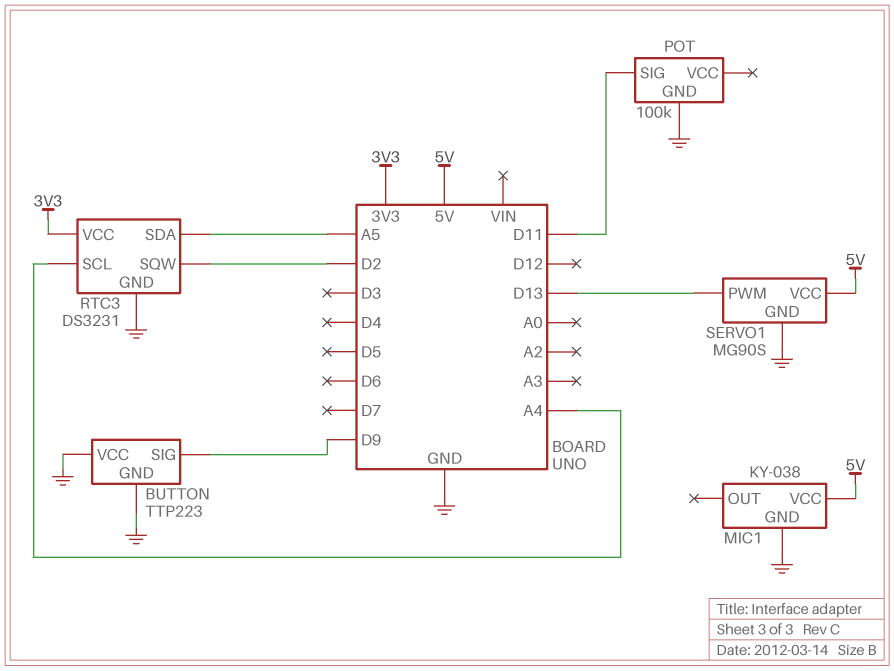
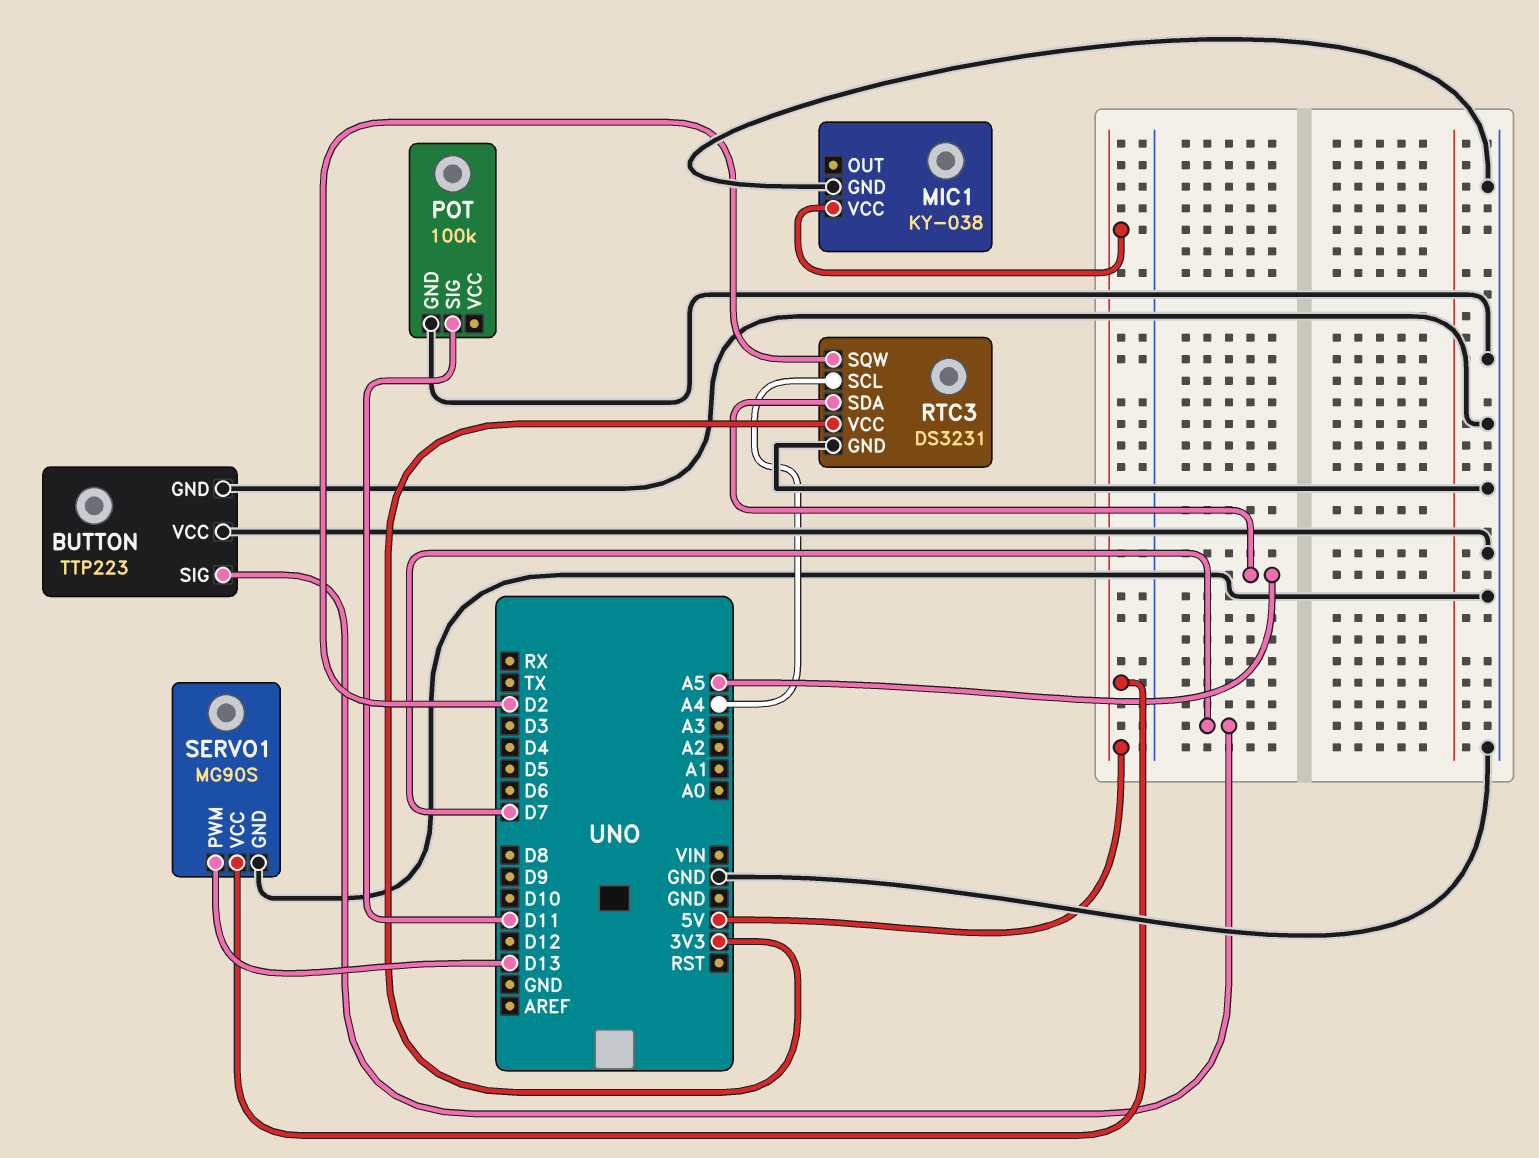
BUTTON pin SIG: D9 -> D7

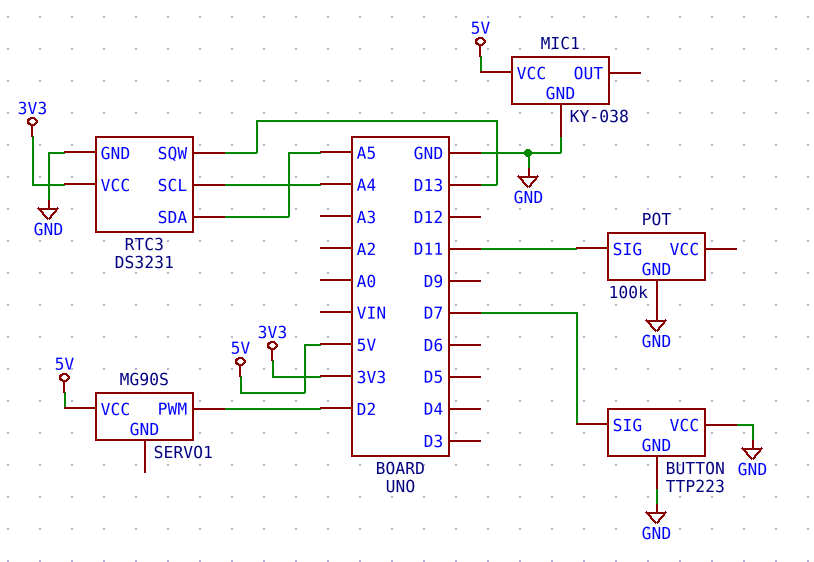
RTC3 pin SQW: D2 -> D13
SERVO1 pin GND: GND -> none
SERVO1 pin PWM: D13 -> D2

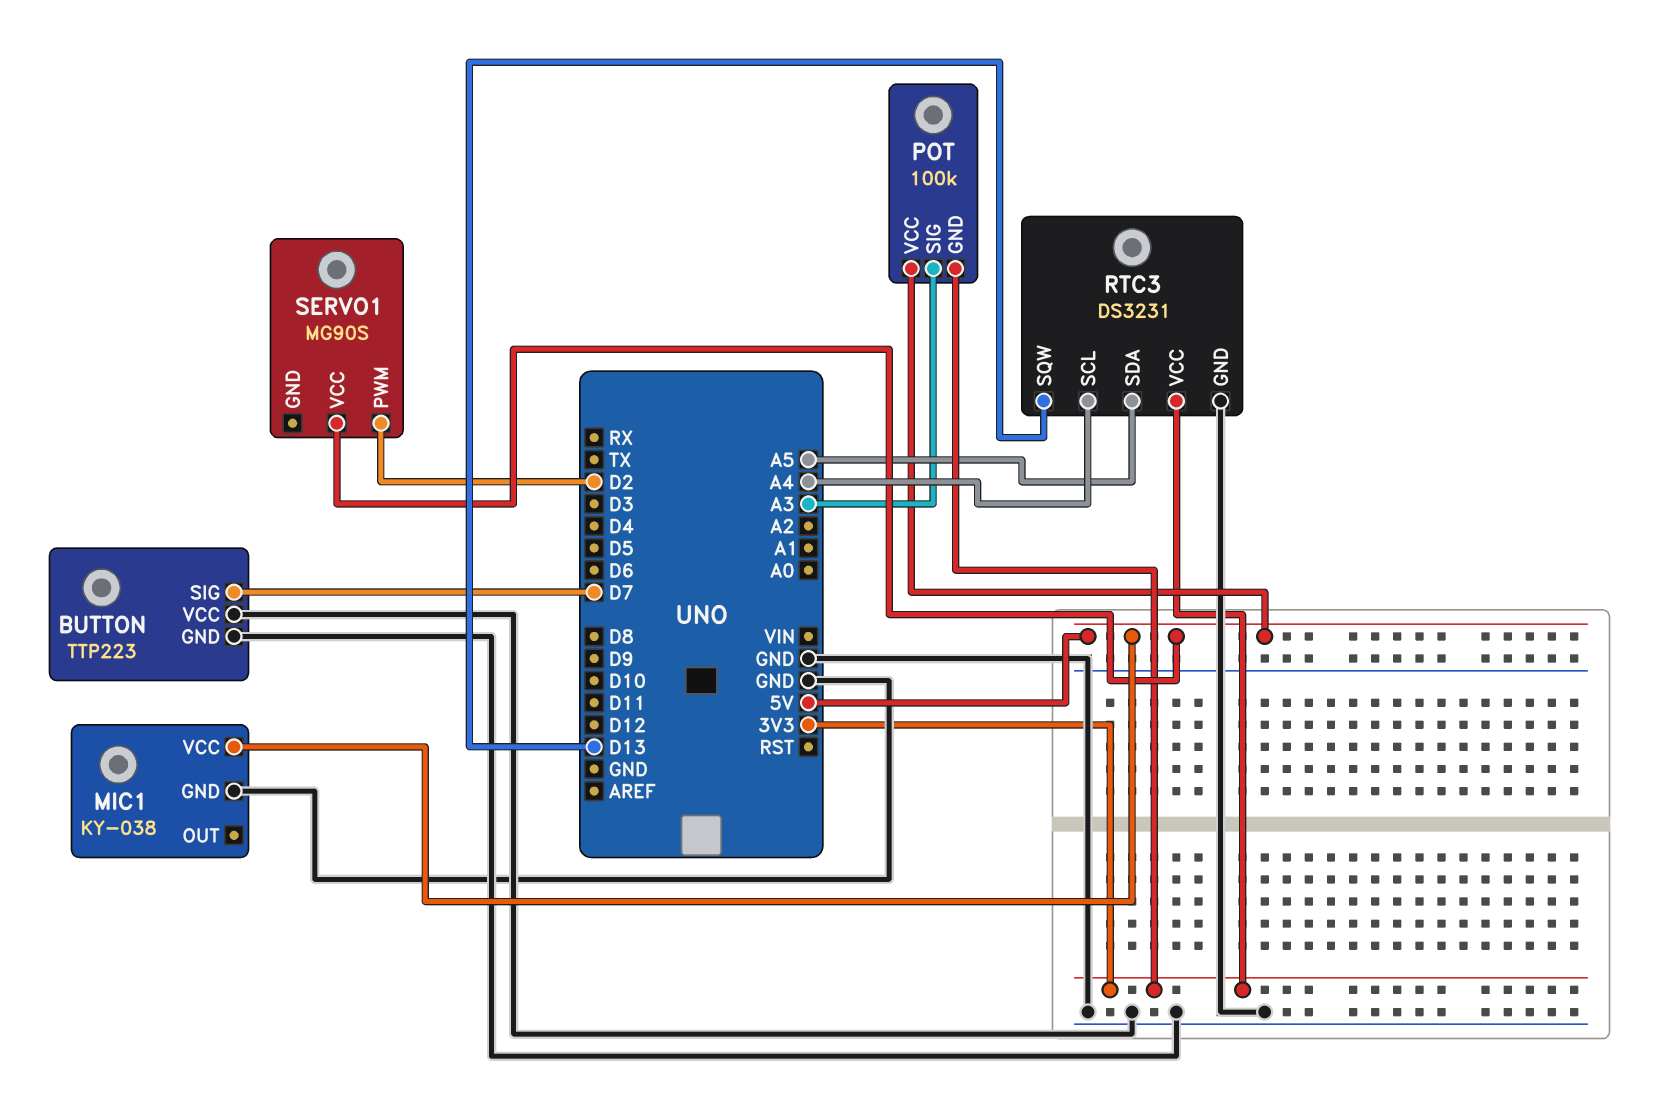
POT pin GND: GND -> 3V3
POT pin SIG: D11 -> A3
POT pin VCC: none -> 5V

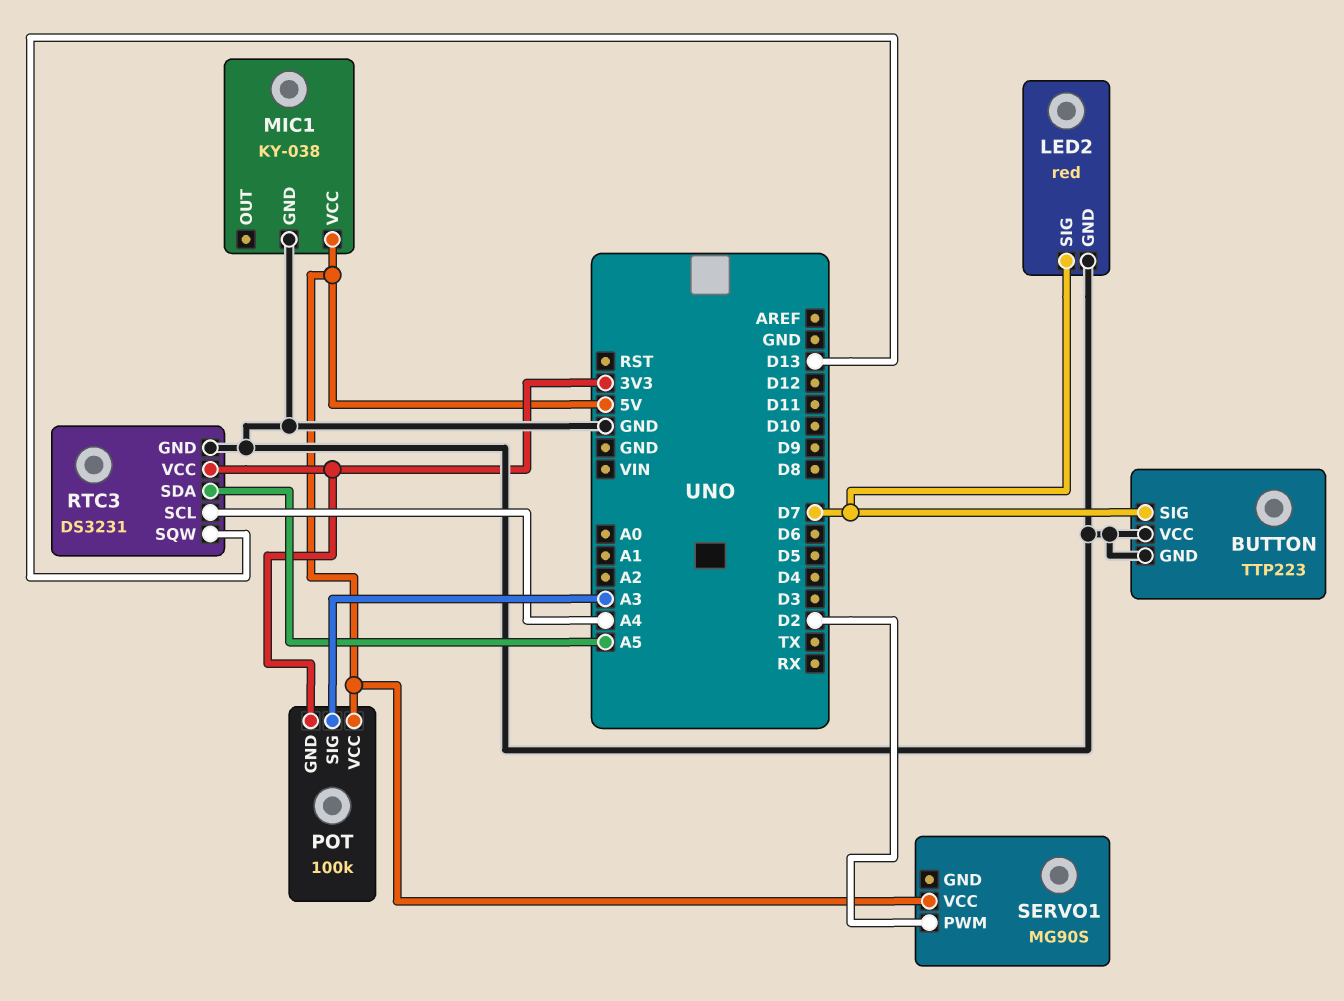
LED2: none -> red
LED2 pin GND: none -> GND
LED2 pin SIG: none -> D7

